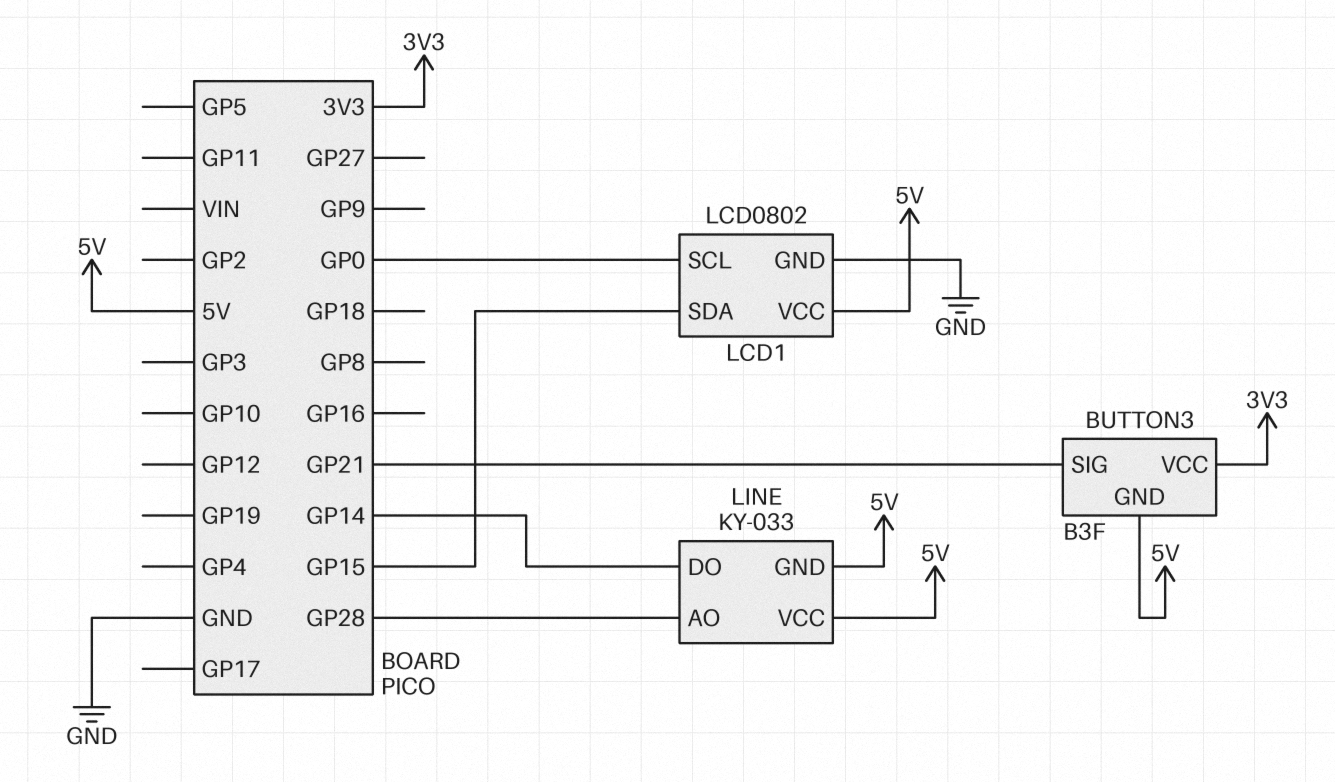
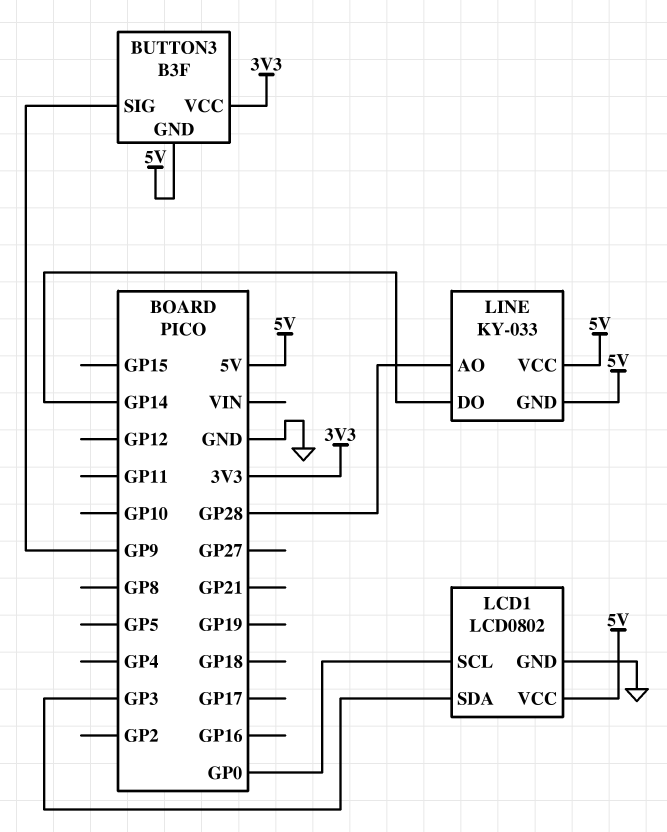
BUTTON3 pin SIG: GP21 -> GP9
LCD1 pin SDA: GP15 -> GP3

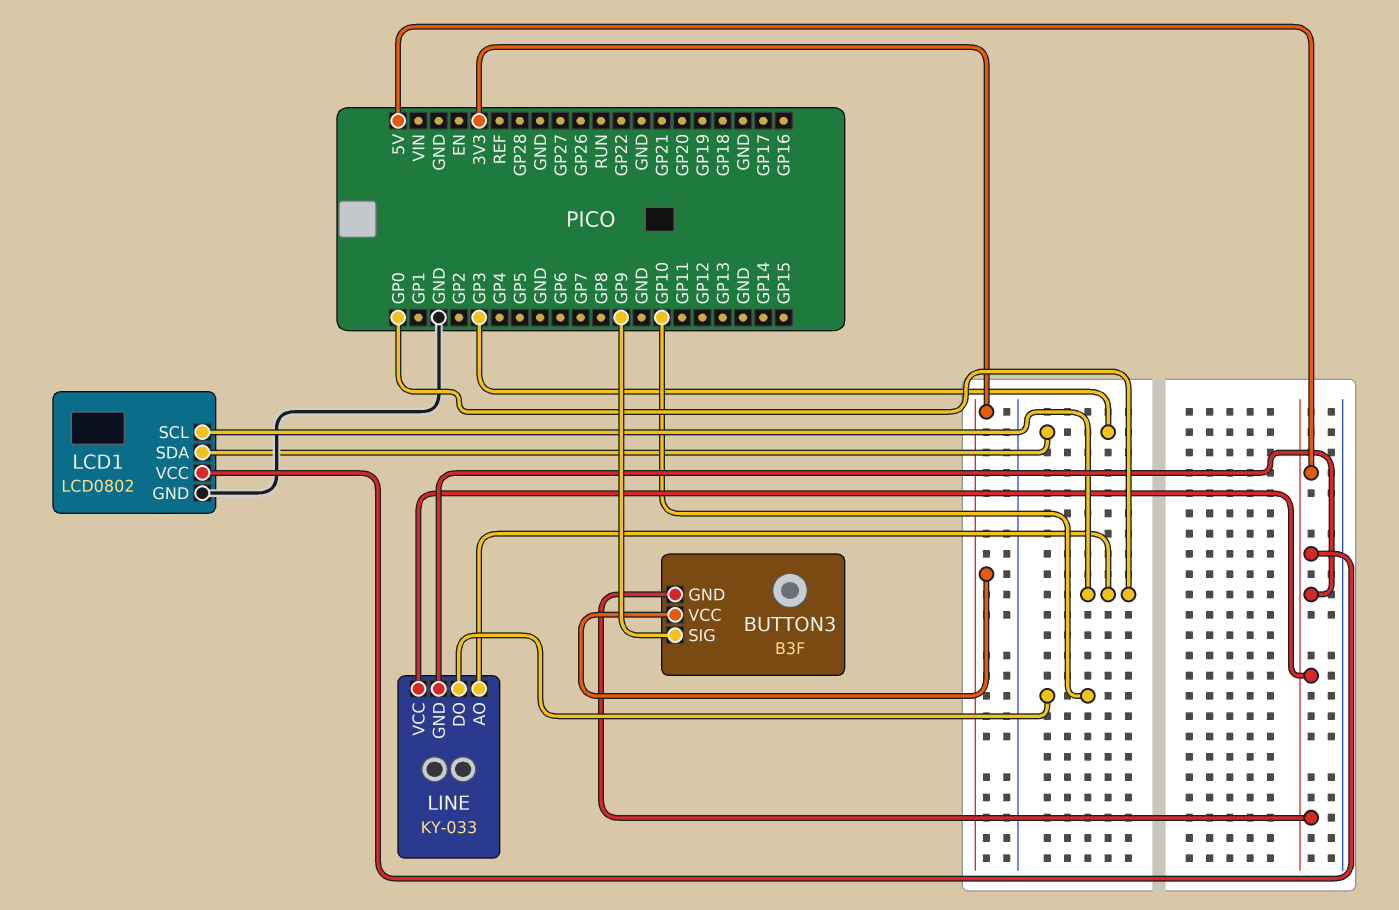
LINE pin AO: GP28 -> GP0
LINE pin DO: GP14 -> GP10

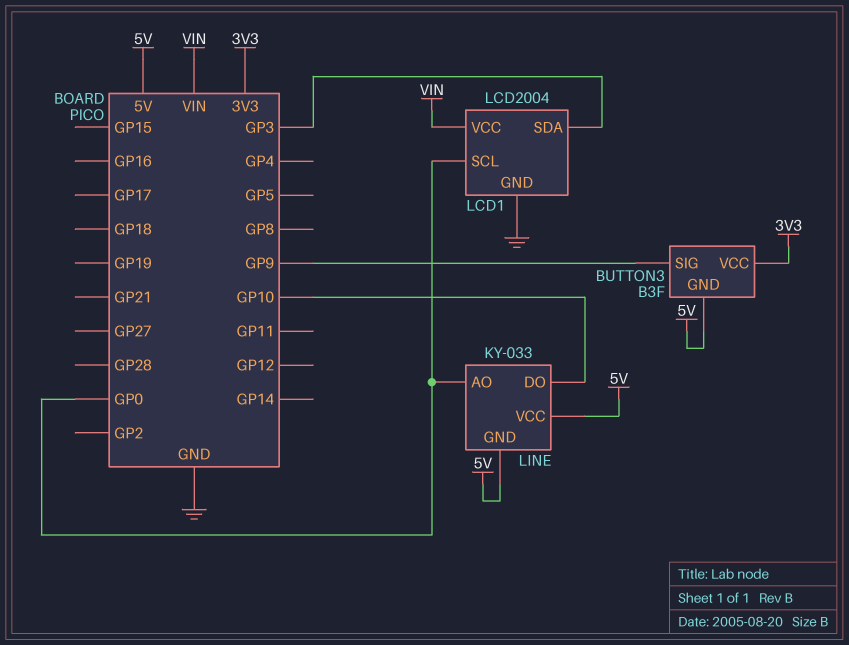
LCD1: LCD0802 -> LCD2004
LCD1 pin VCC: 5V -> VIN

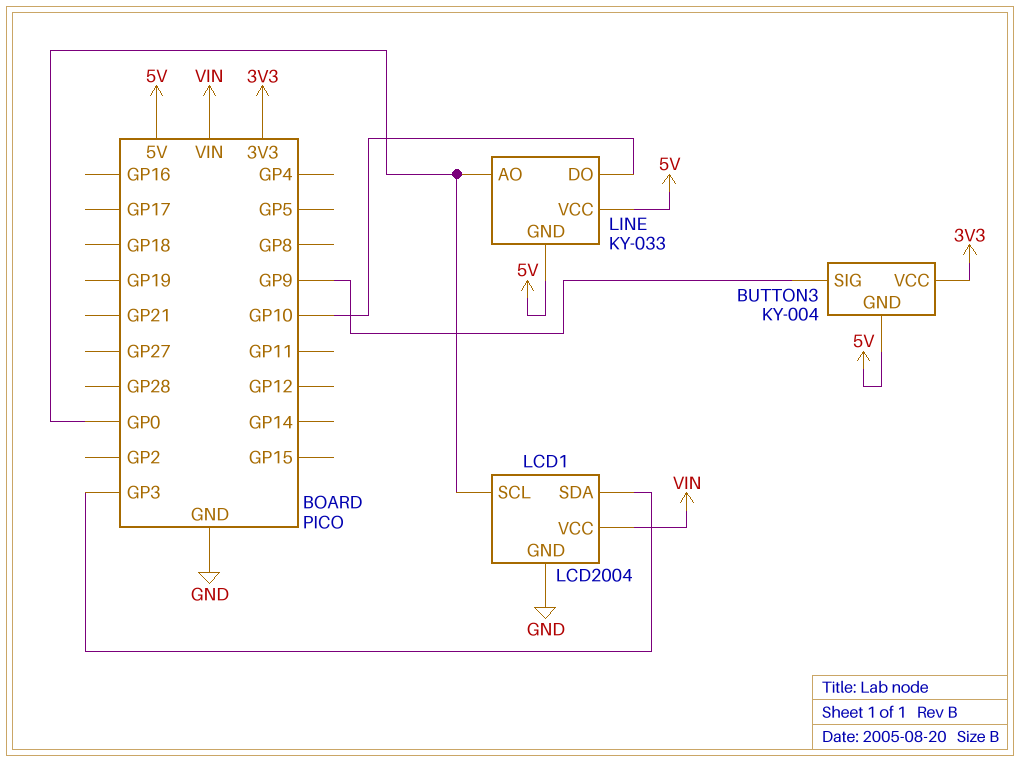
BUTTON3: B3F -> KY-004

